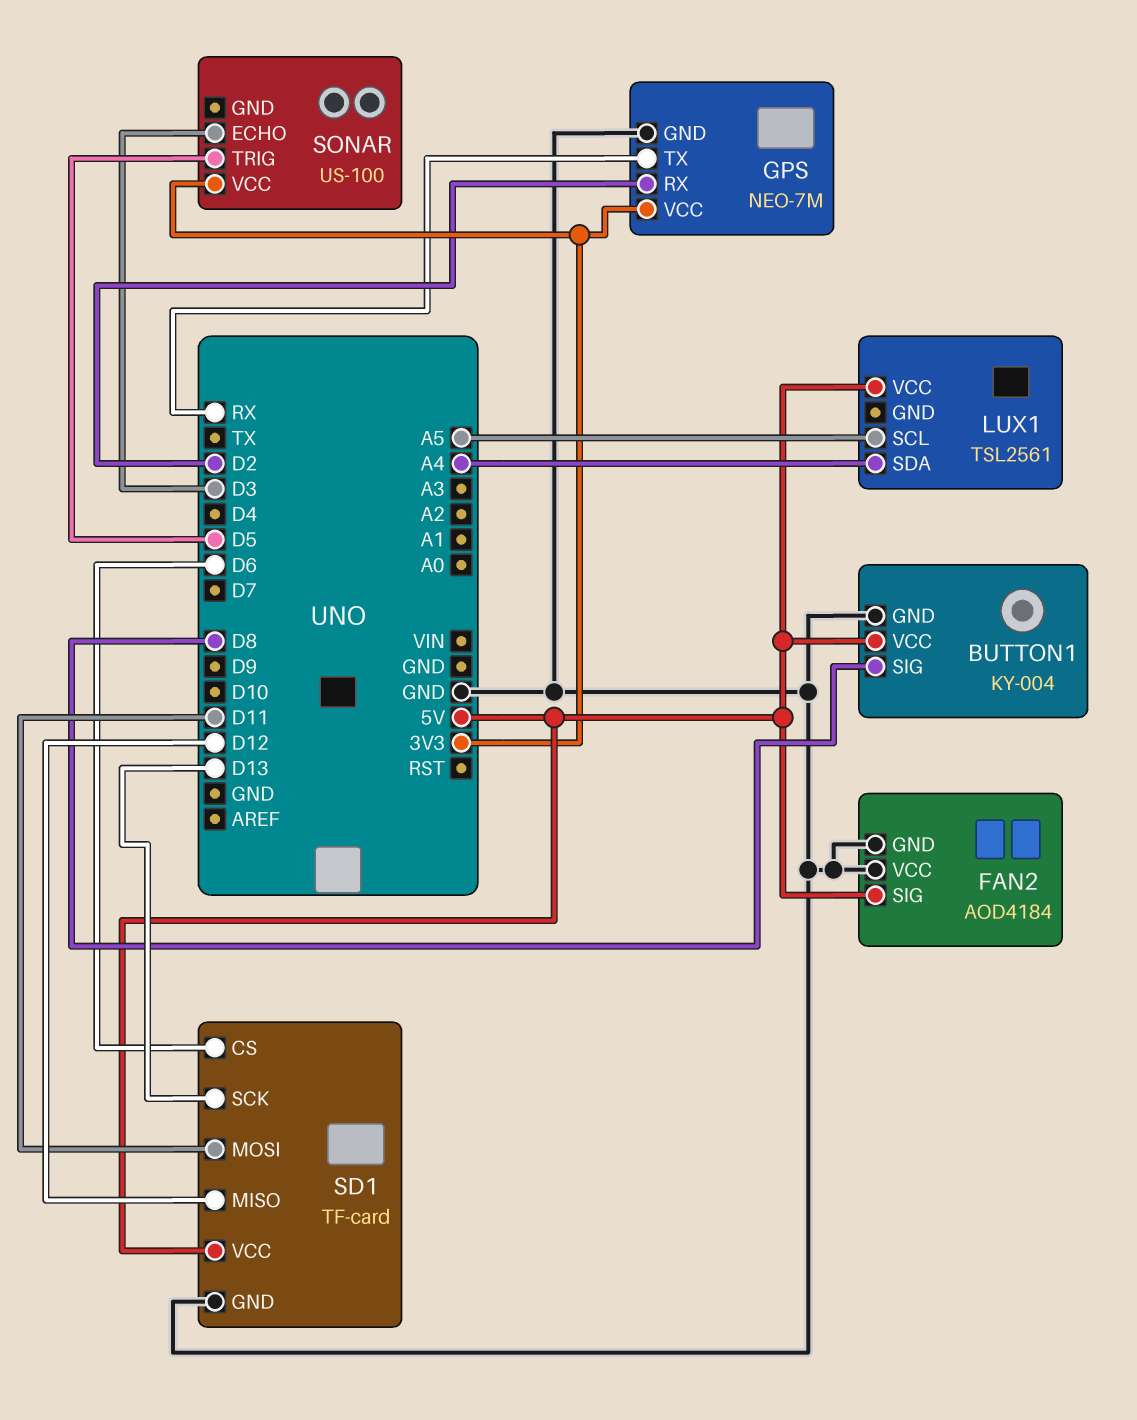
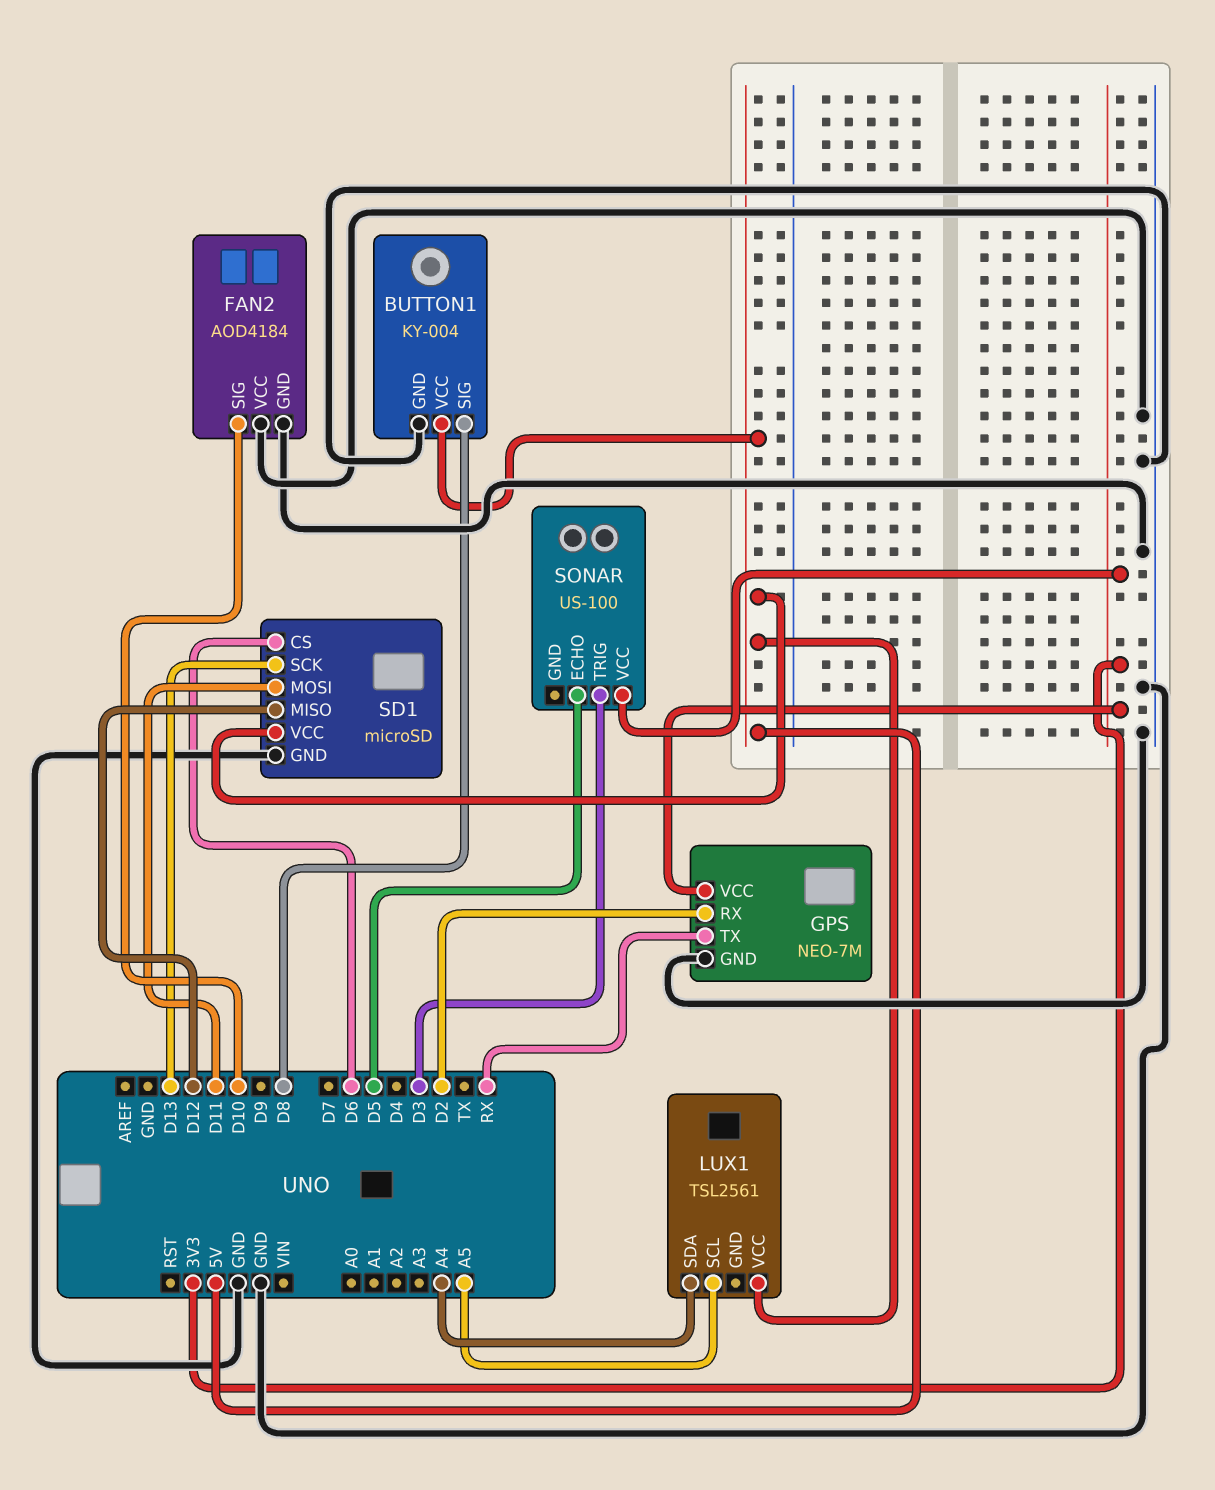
FAN2 pin SIG: 5V -> D10
SD1: TF-card -> microSD
SONAR pin ECHO: D3 -> D5
SONAR pin TRIG: D5 -> D3

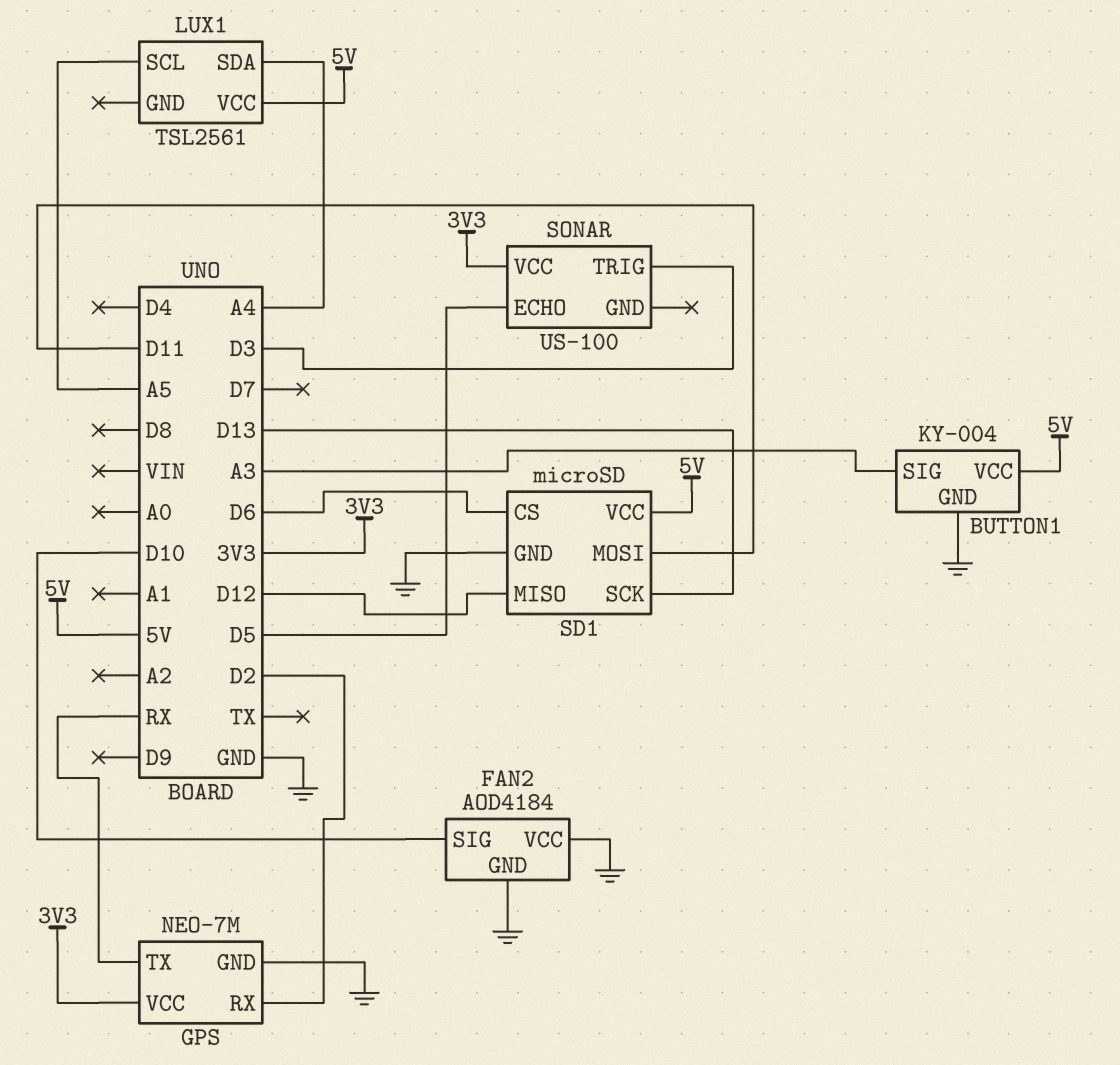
BUTTON1 pin SIG: D8 -> A3

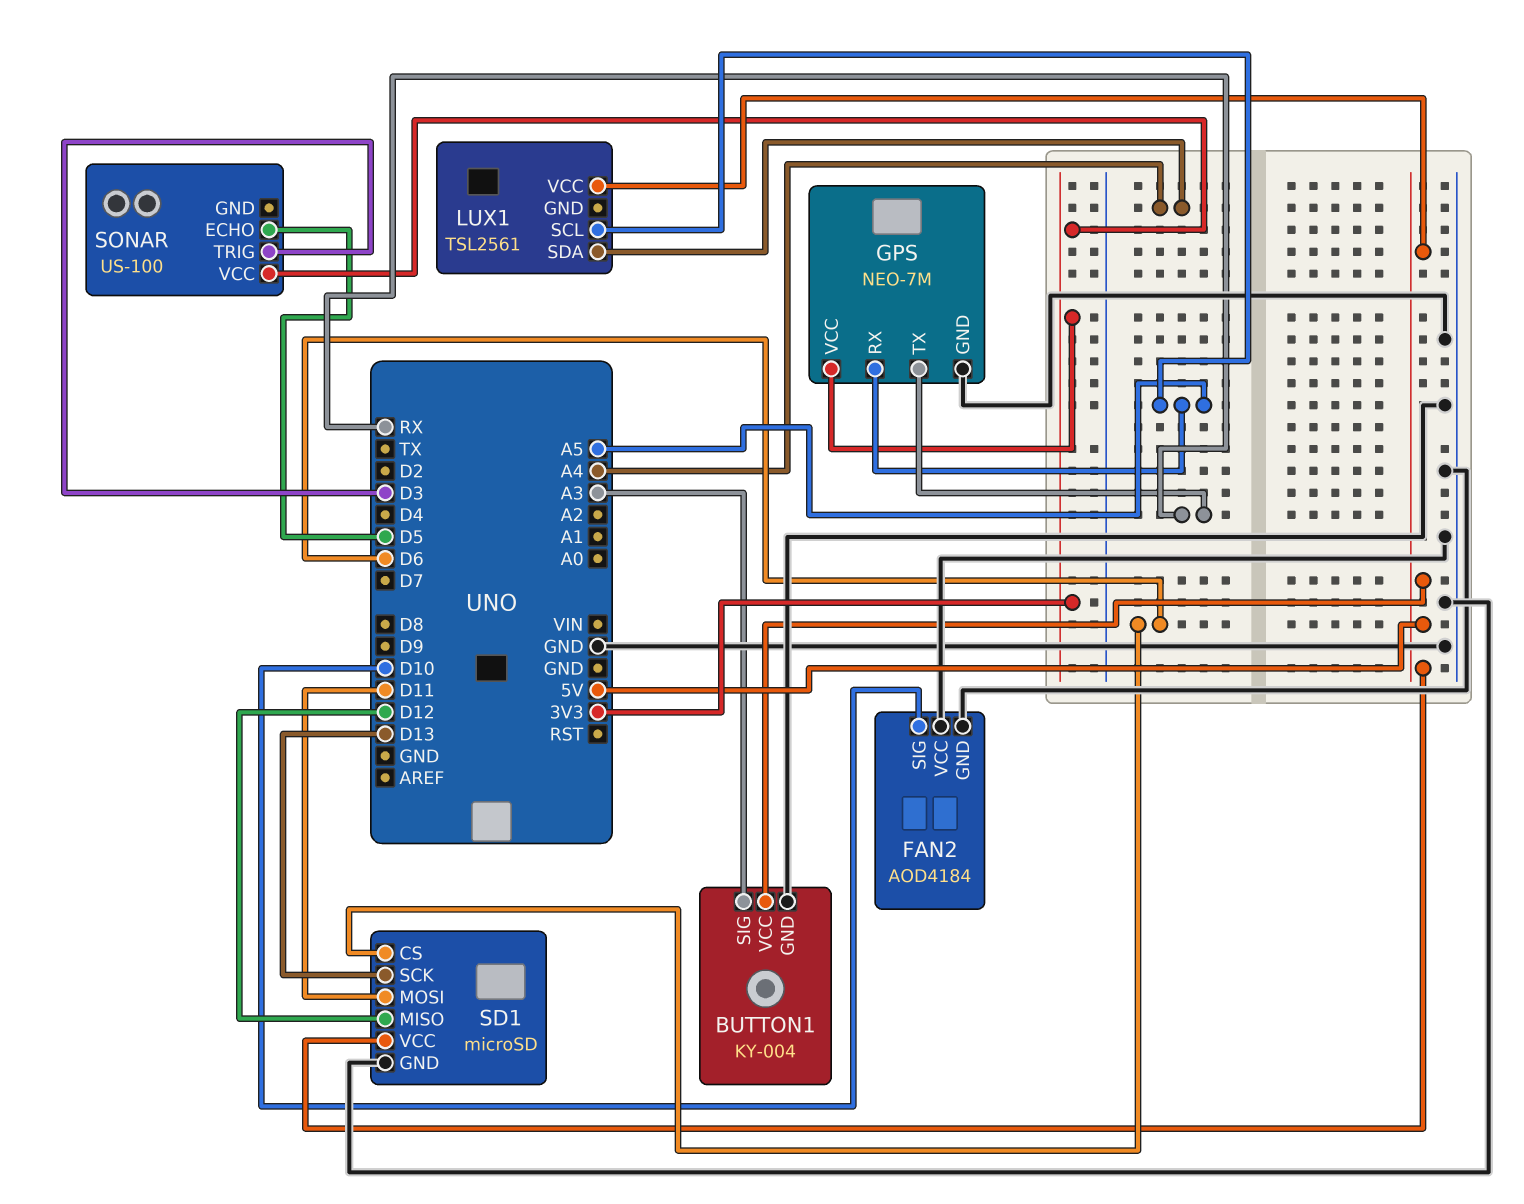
GPS pin RX: D2 -> A5

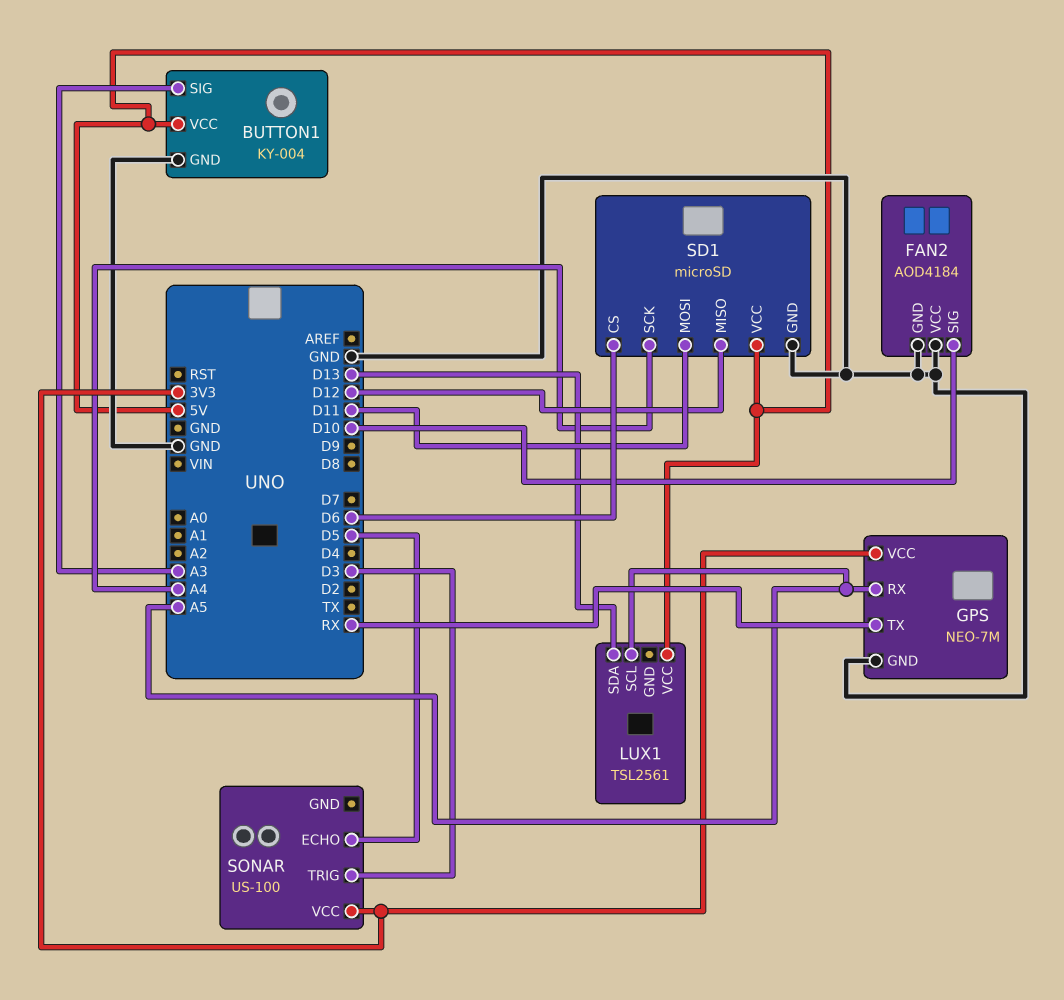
LUX1 pin SDA: A4 -> D13
SD1 pin SCK: D13 -> A4

